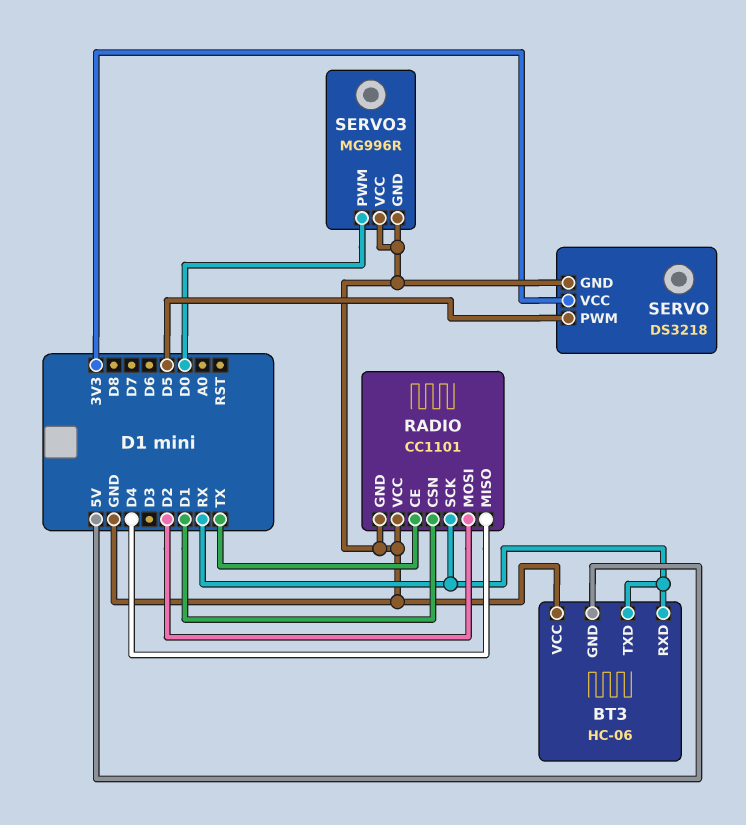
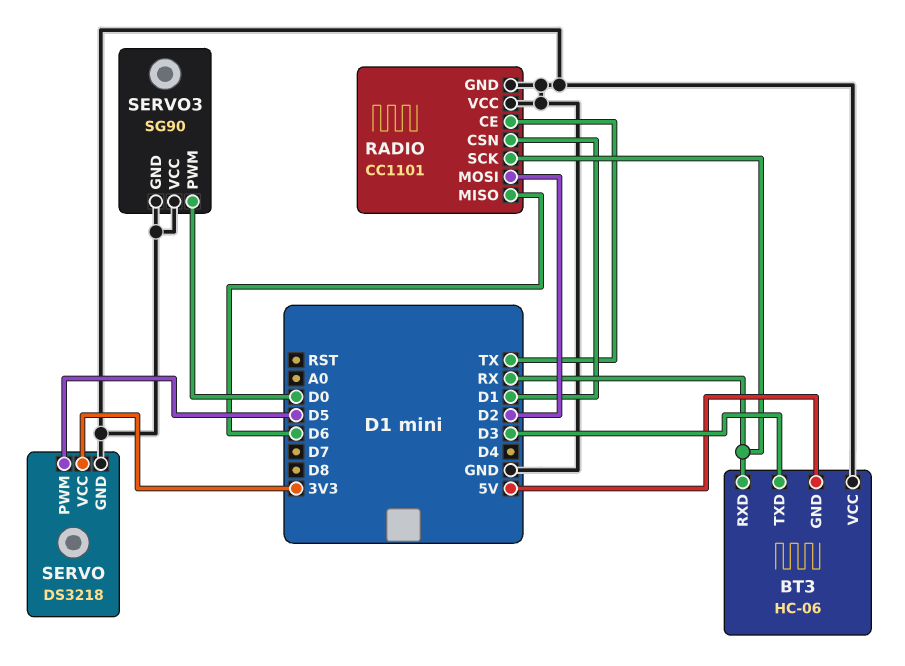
BT3 pin TXD: RX -> D3
RADIO pin MISO: D4 -> D6
SERVO3: MG996R -> SG90

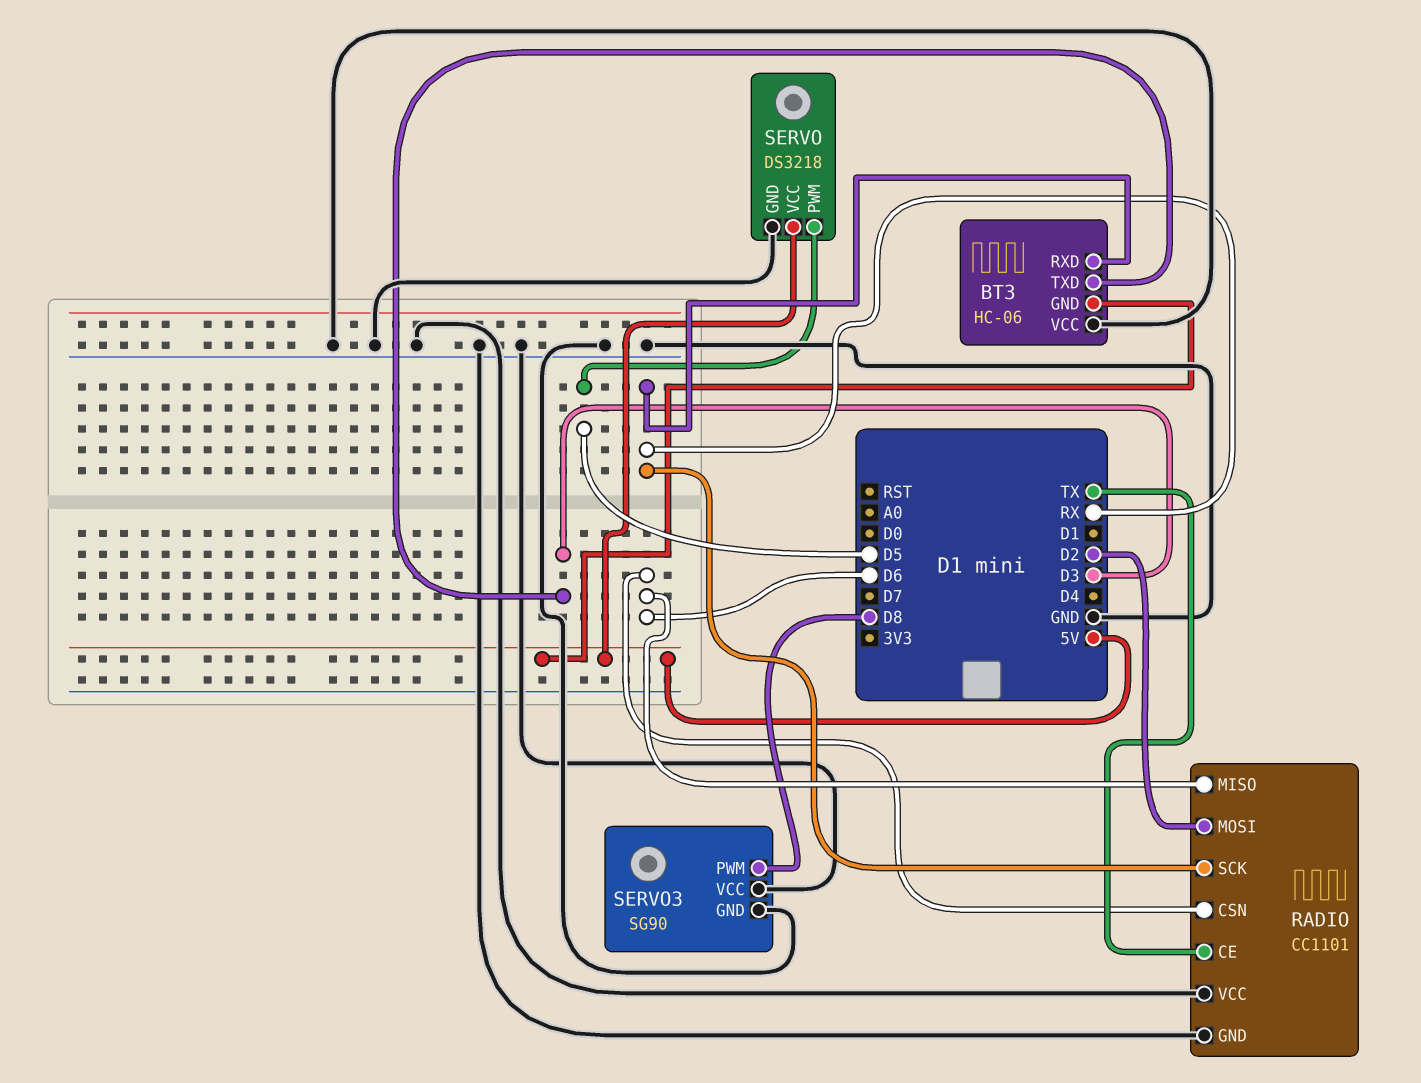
RADIO pin CSN: D1 -> D6
SERVO pin VCC: 3V3 -> 5V
SERVO3 pin PWM: D0 -> D8

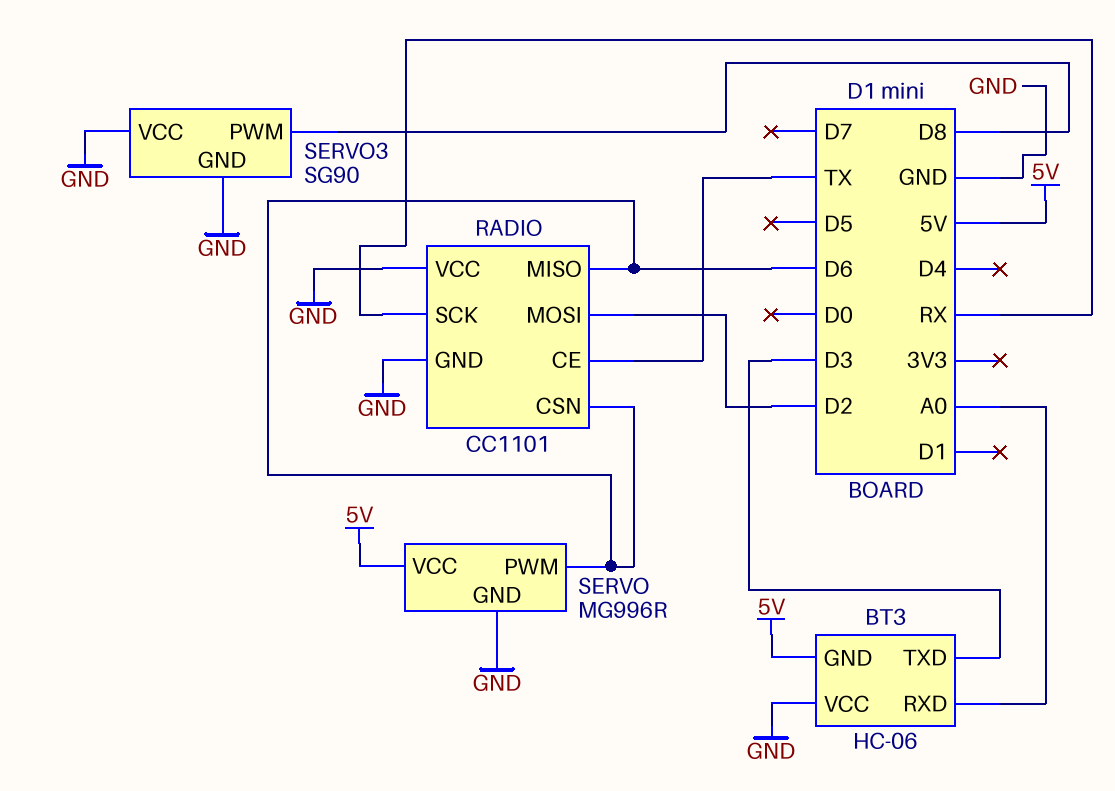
BT3 pin RXD: RX -> A0
SERVO: DS3218 -> MG996R
SERVO pin PWM: D5 -> D6

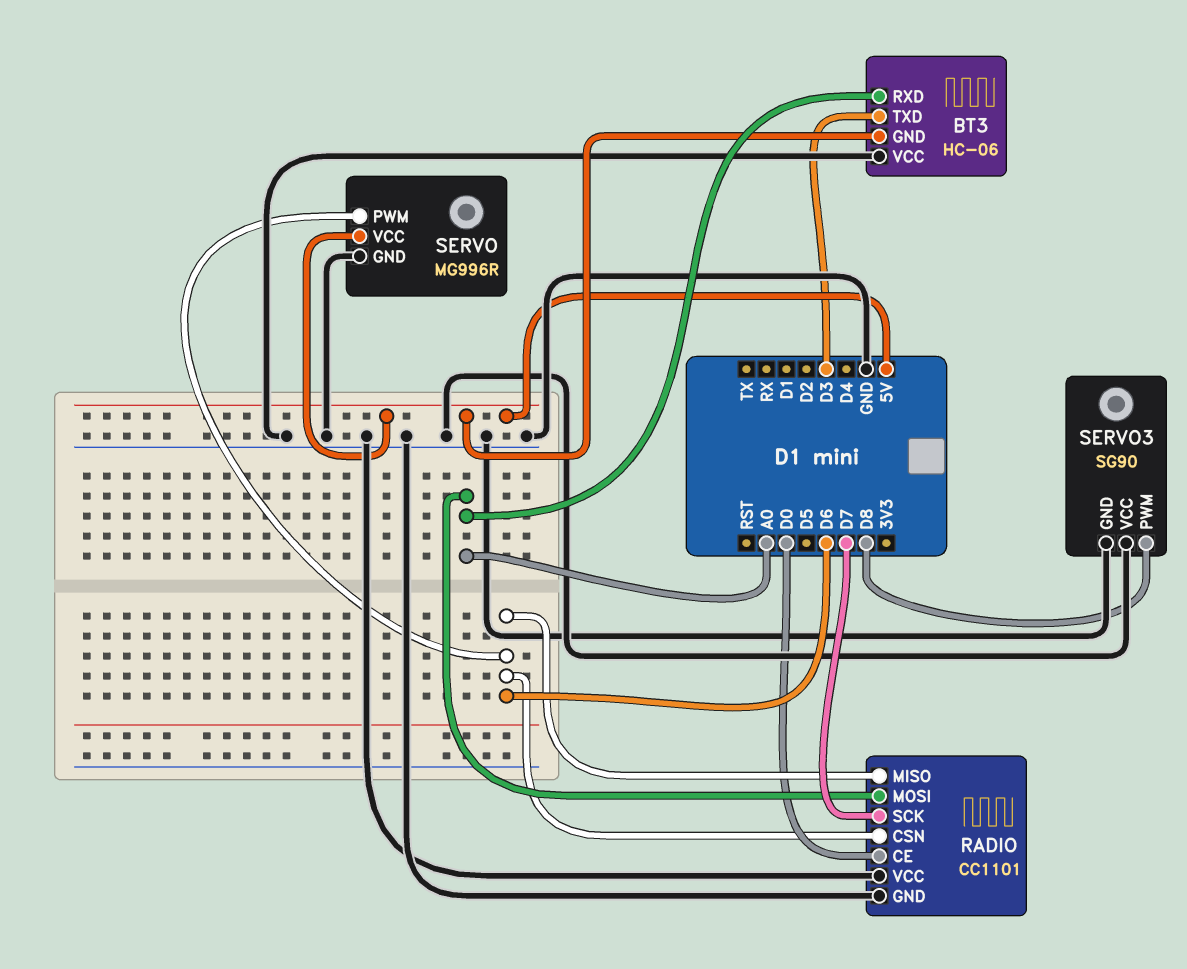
RADIO pin CE: TX -> D0
RADIO pin MOSI: D2 -> A0
RADIO pin SCK: RX -> D7

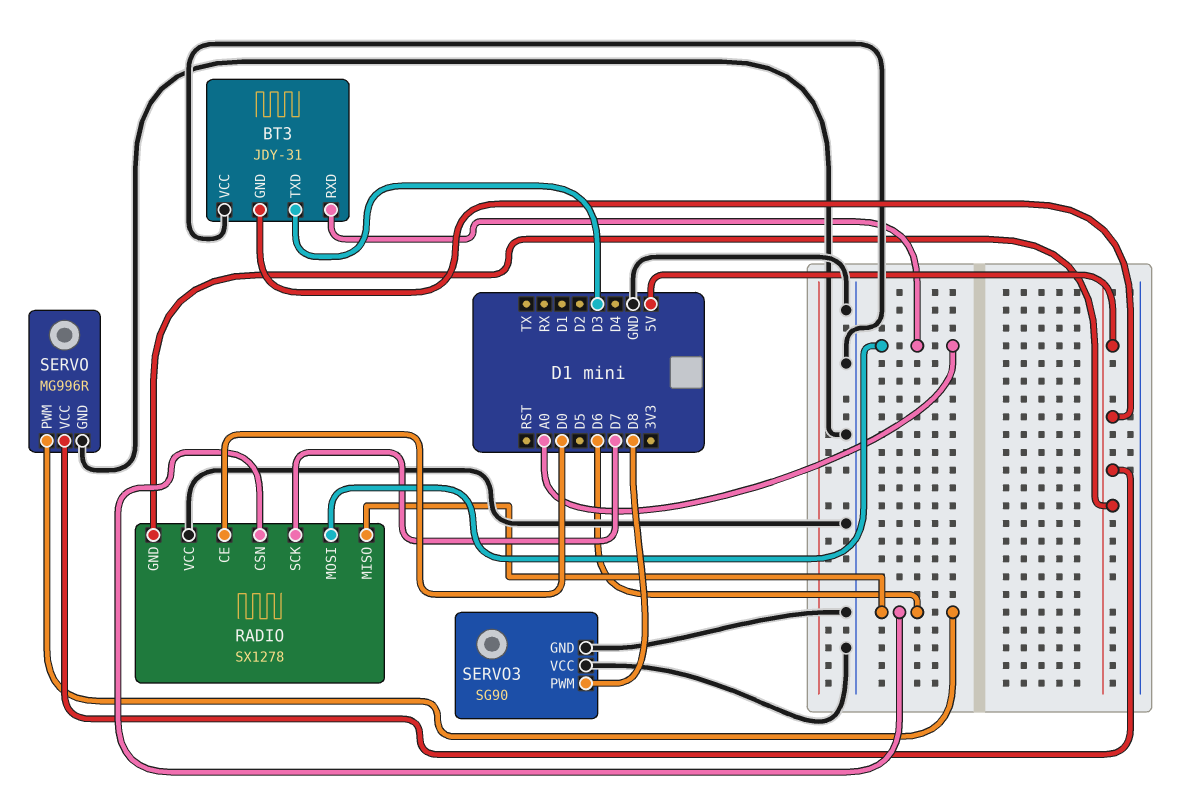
BT3: HC-06 -> JDY-31
RADIO: CC1101 -> SX1278
RADIO pin GND: GND -> 5V

